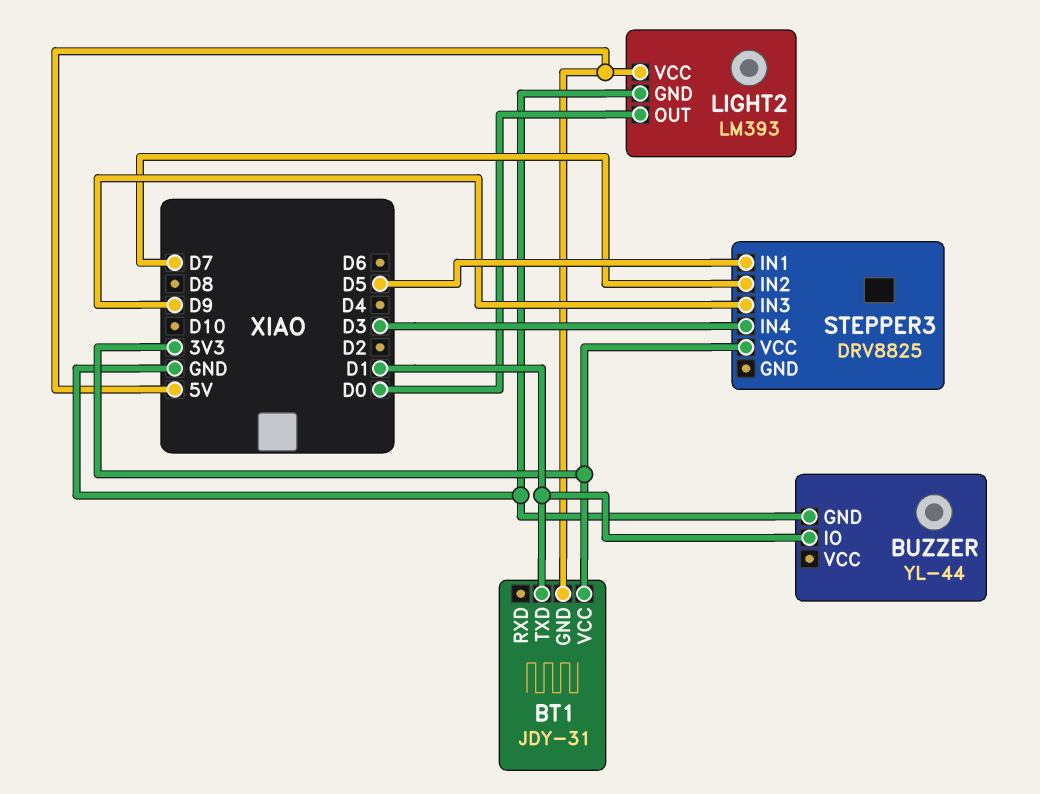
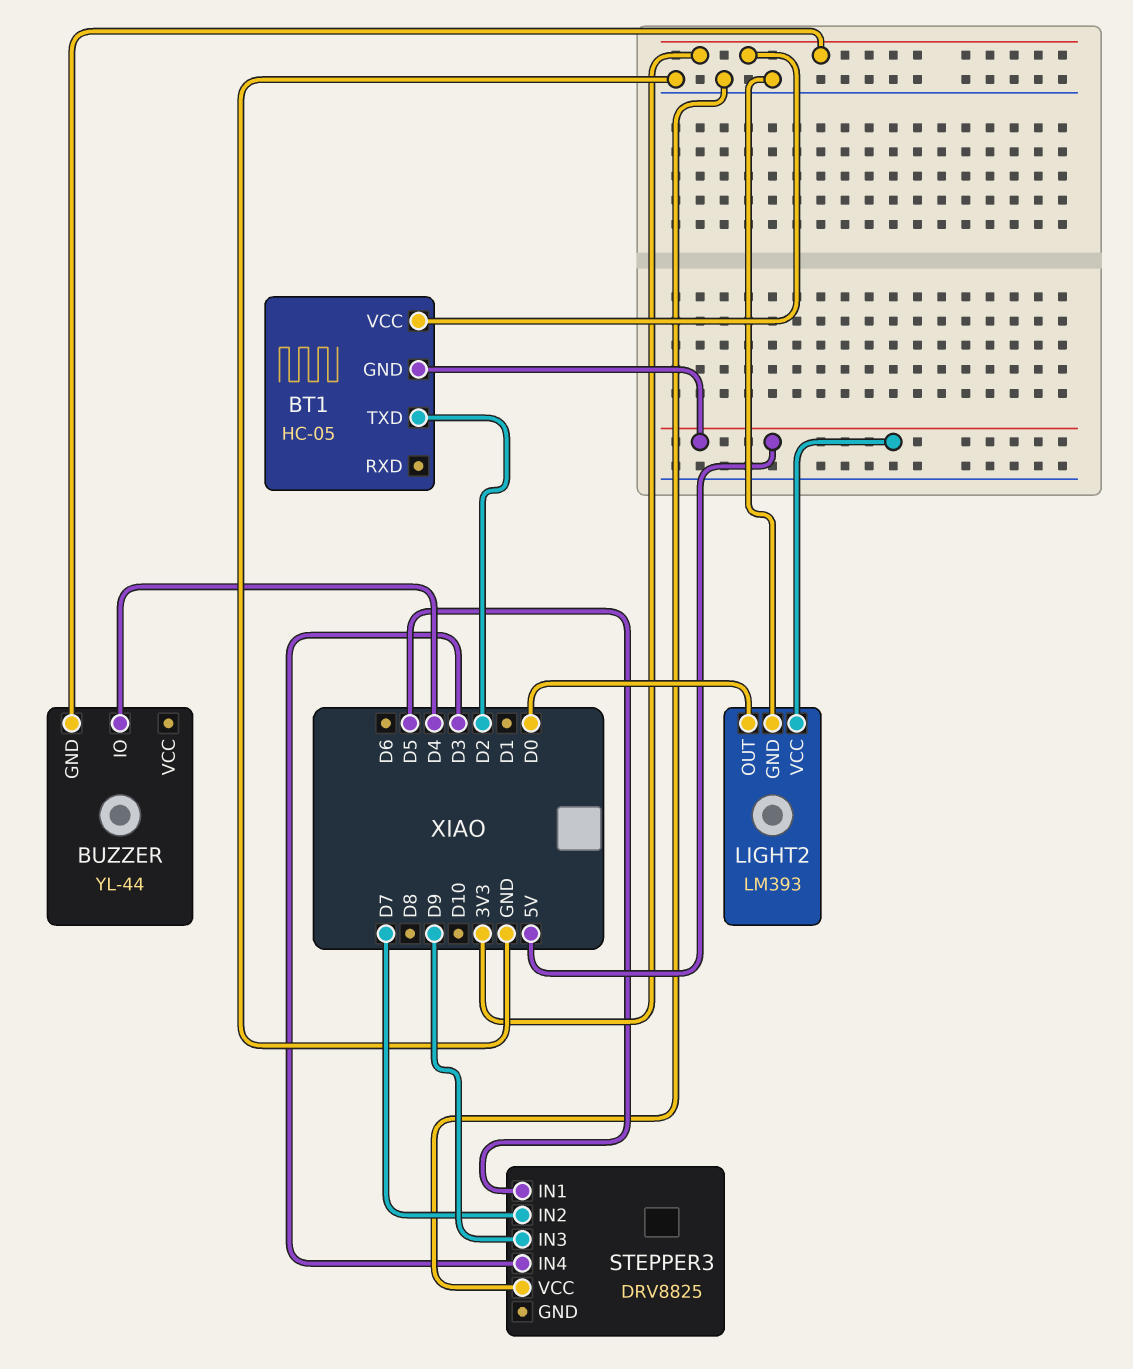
BT1: JDY-31 -> HC-05
BT1 pin TXD: D1 -> D2
BUZZER pin GND: GND -> 3V3
BUZZER pin IO: D1 -> D4
STEPPER3 pin VCC: 3V3 -> GND

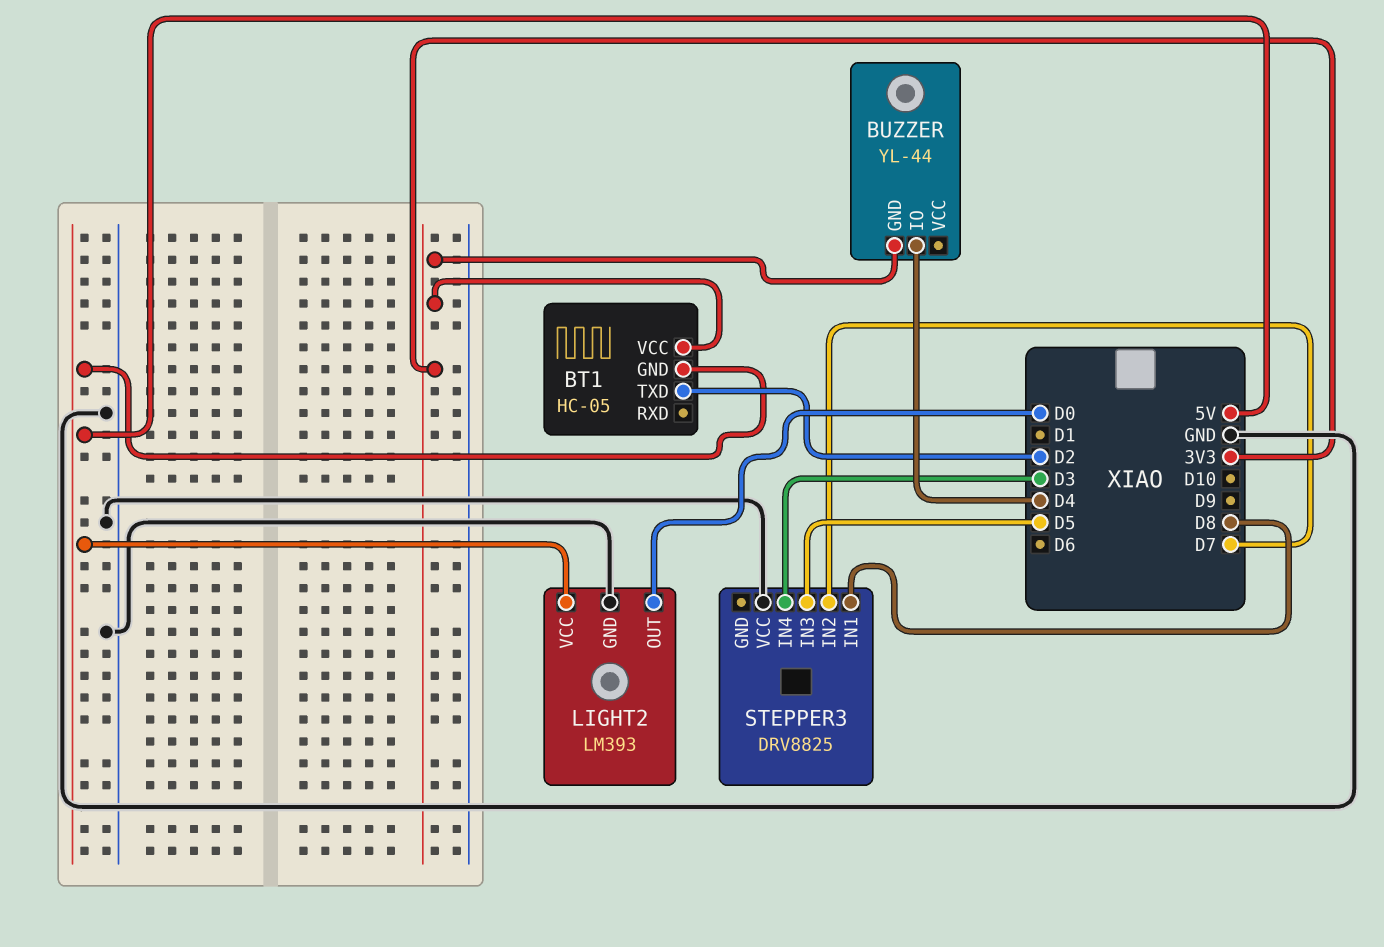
STEPPER3 pin IN1: D5 -> D8
STEPPER3 pin IN3: D9 -> D5

